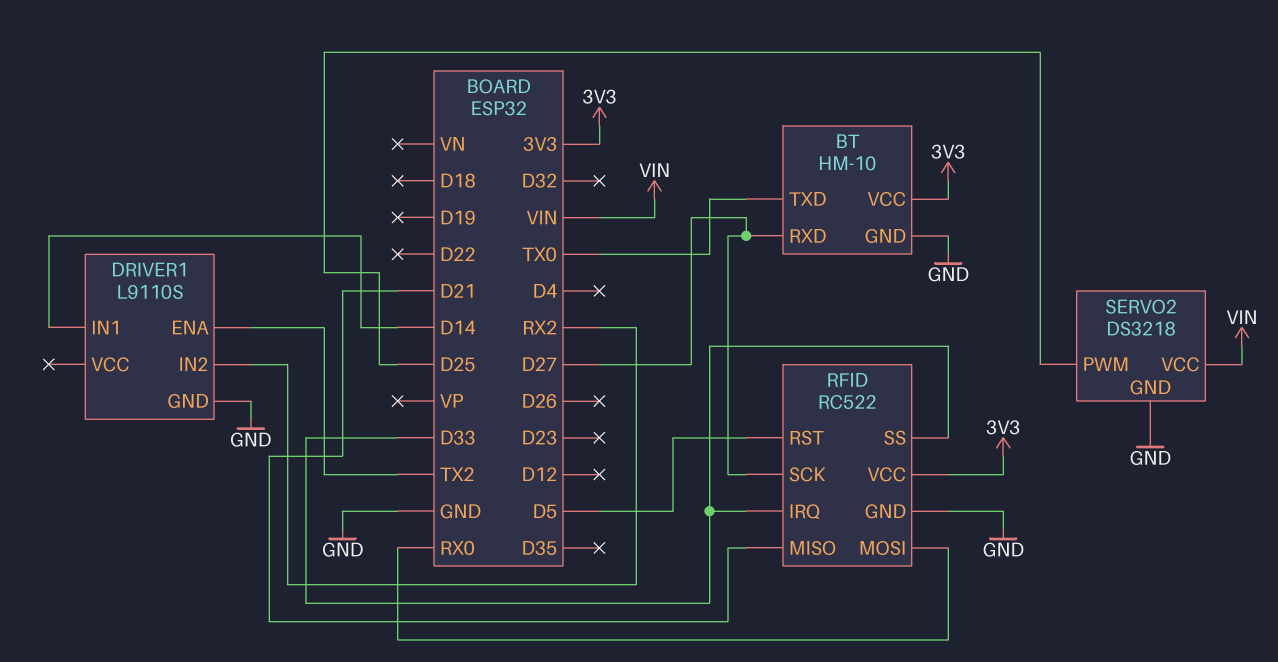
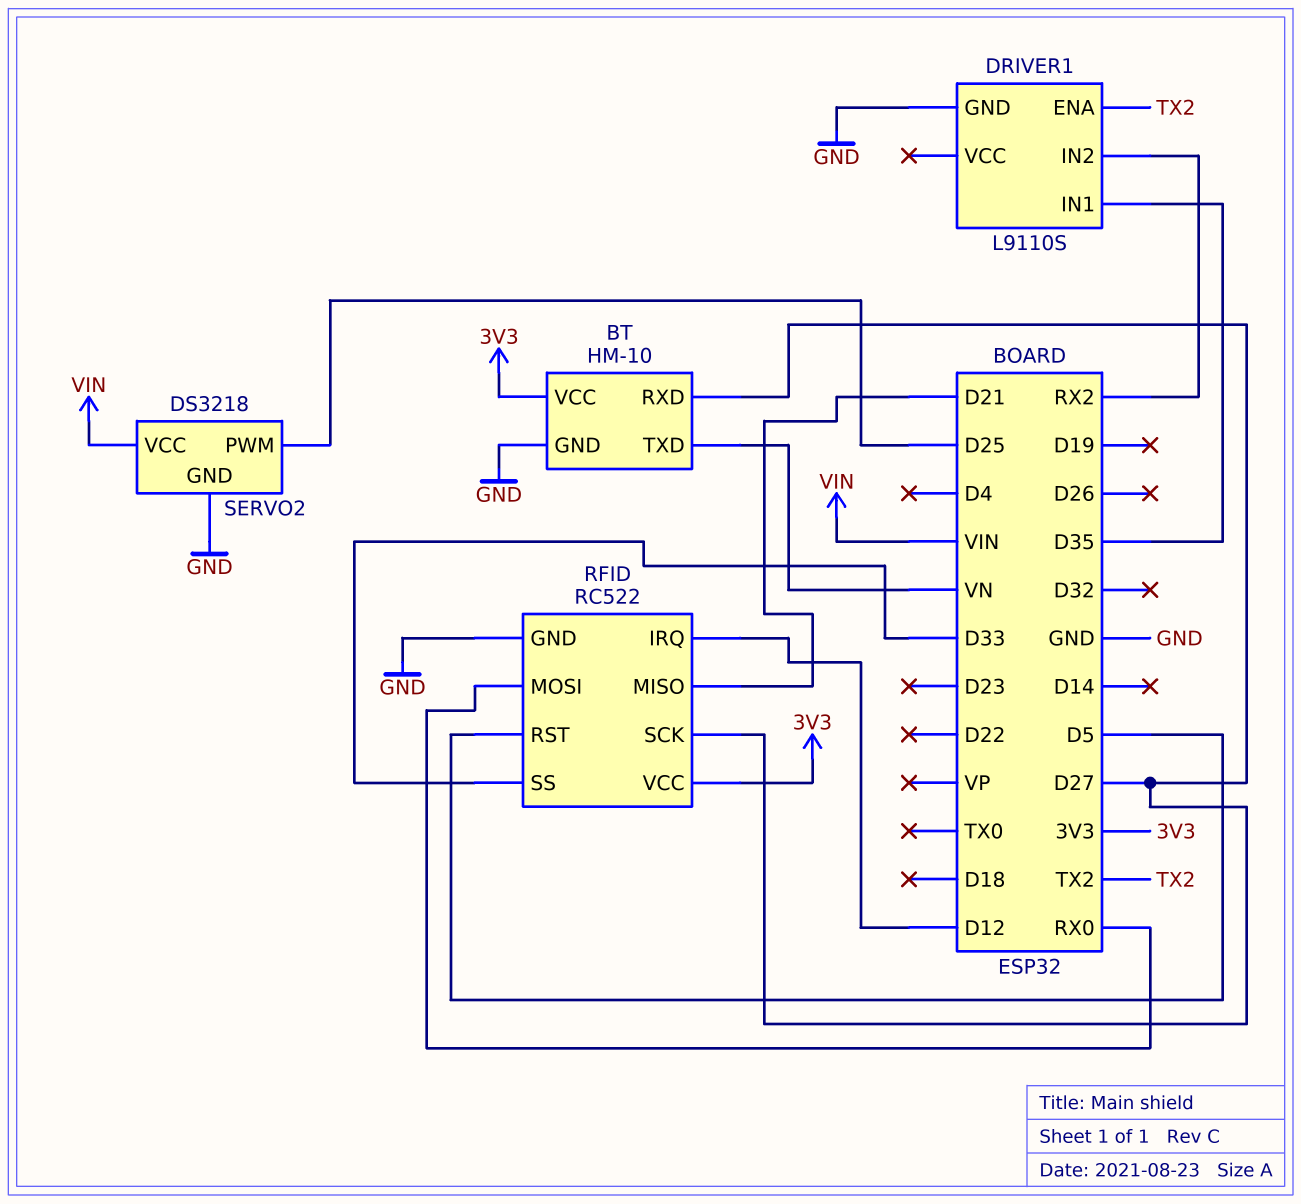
BT pin TXD: TX0 -> VN
DRIVER1 pin IN1: D14 -> D35
RFID pin IRQ: D33 -> D12

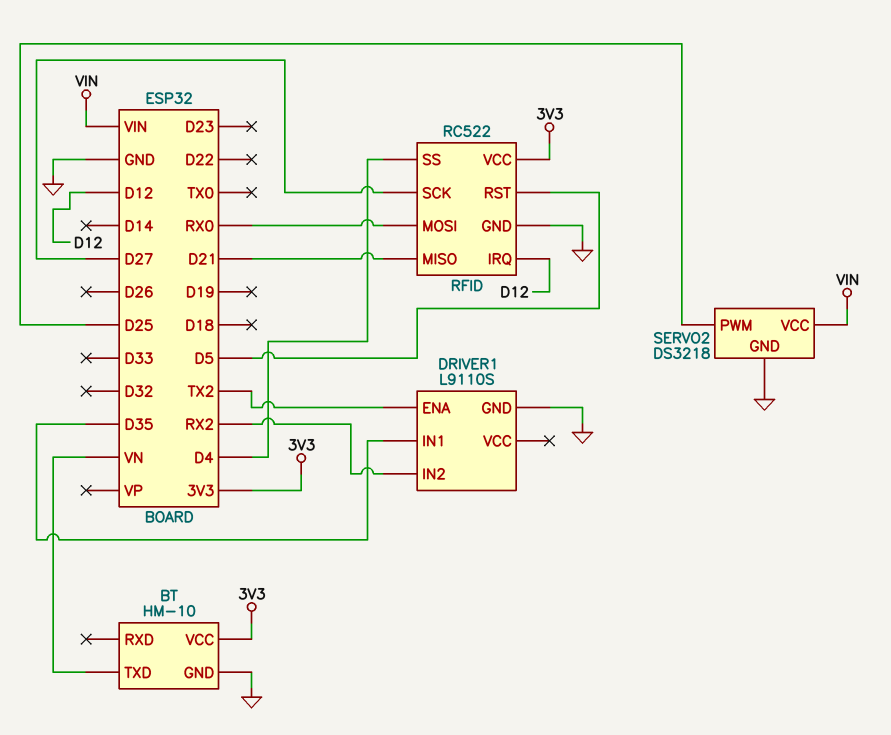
BT pin RXD: D27 -> none
RFID pin SS: D33 -> D4

